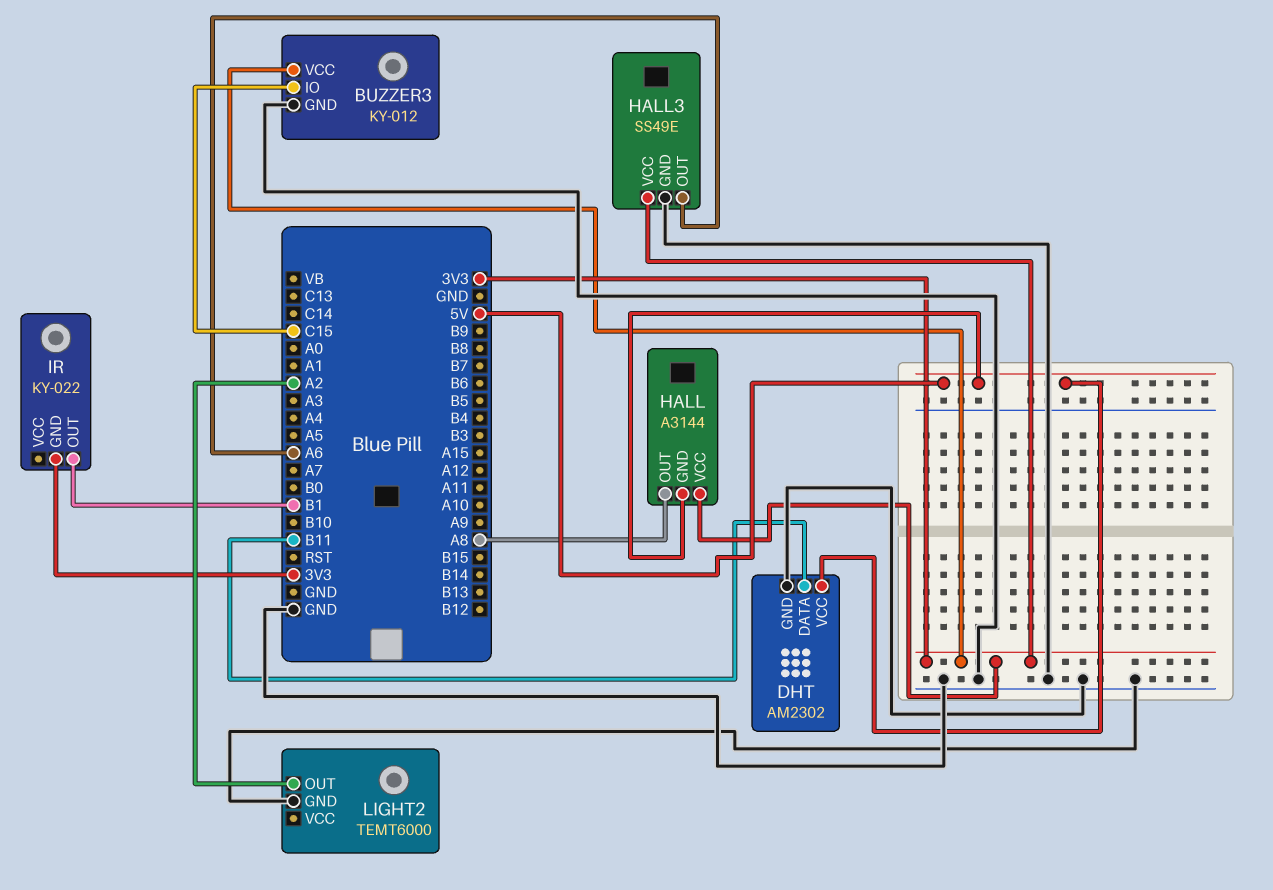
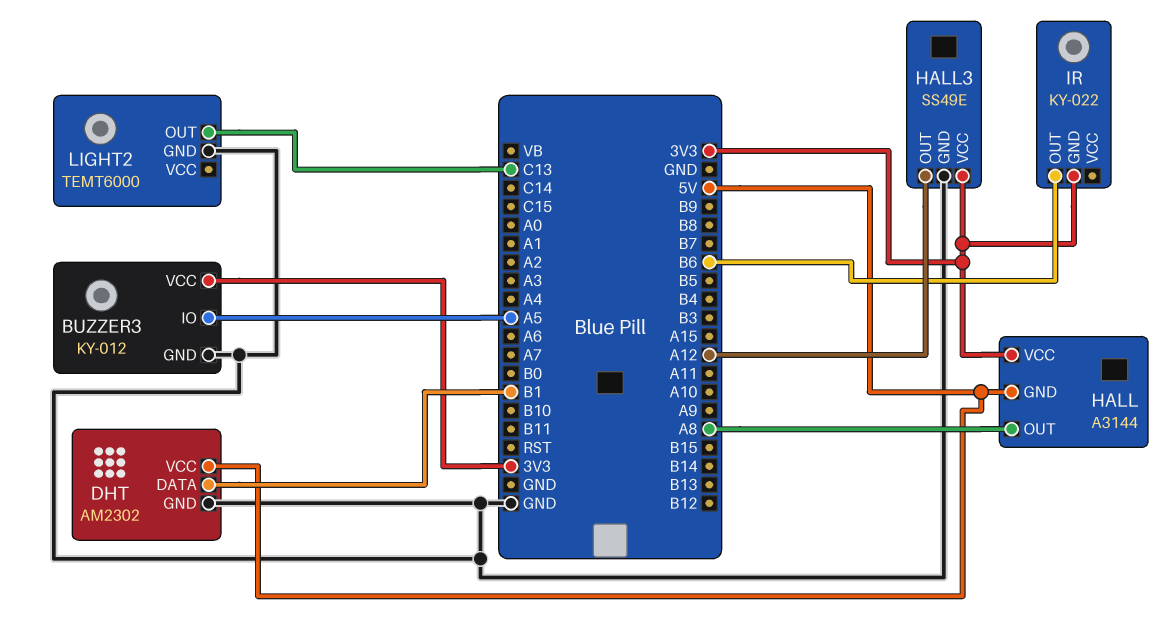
BUZZER3 pin IO: C15 -> A5
DHT pin DATA: B11 -> B1
HALL3 pin OUT: A6 -> A12
IR pin OUT: B1 -> B6
LIGHT2 pin OUT: A2 -> C13

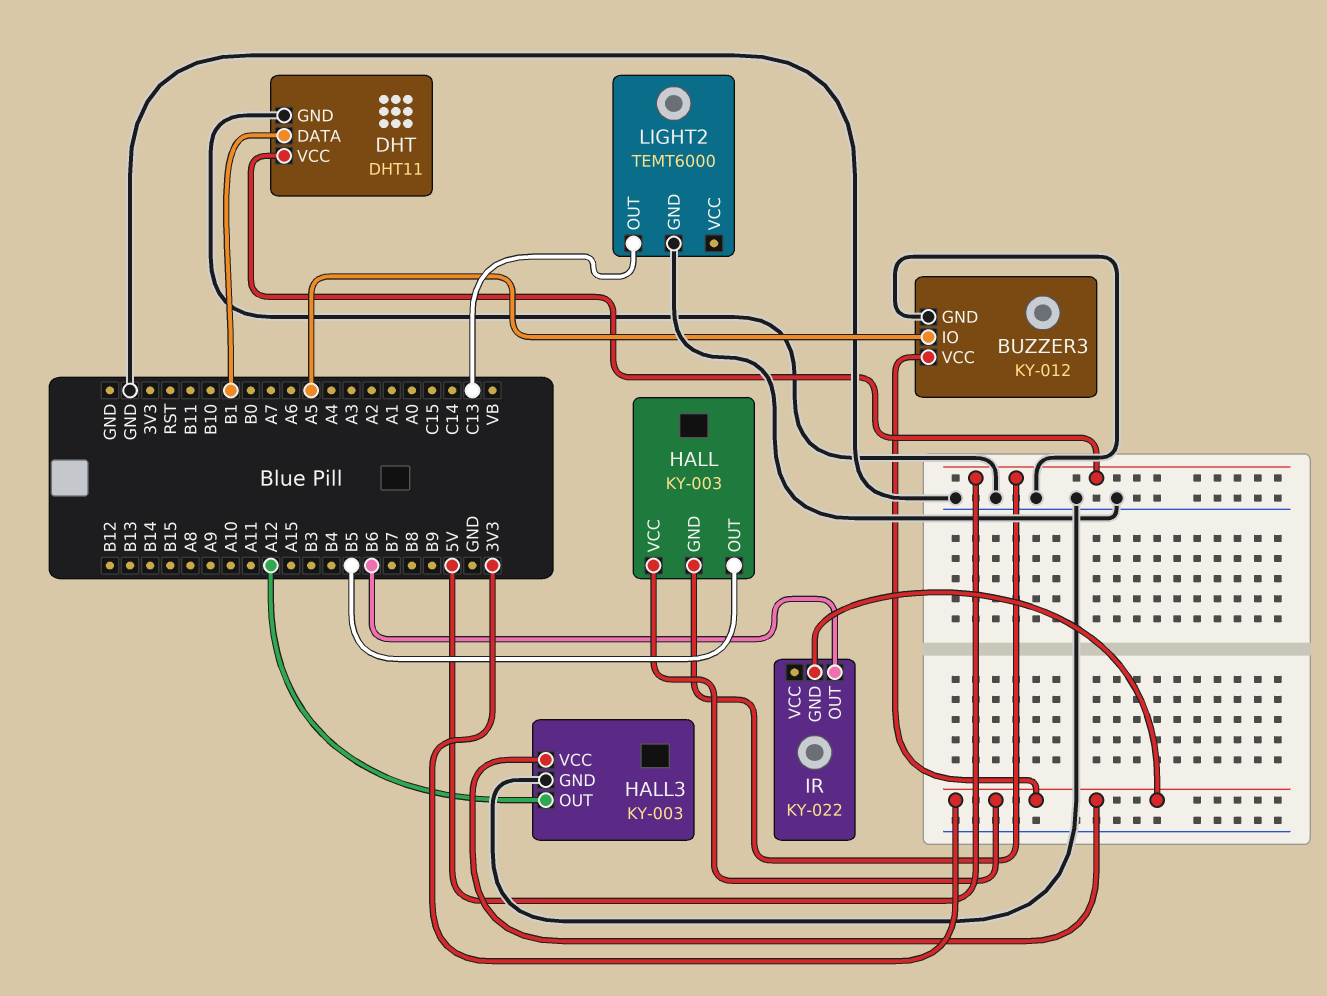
DHT: AM2302 -> DHT11
HALL: A3144 -> KY-003
HALL pin OUT: A8 -> B5
HALL3: SS49E -> KY-003

